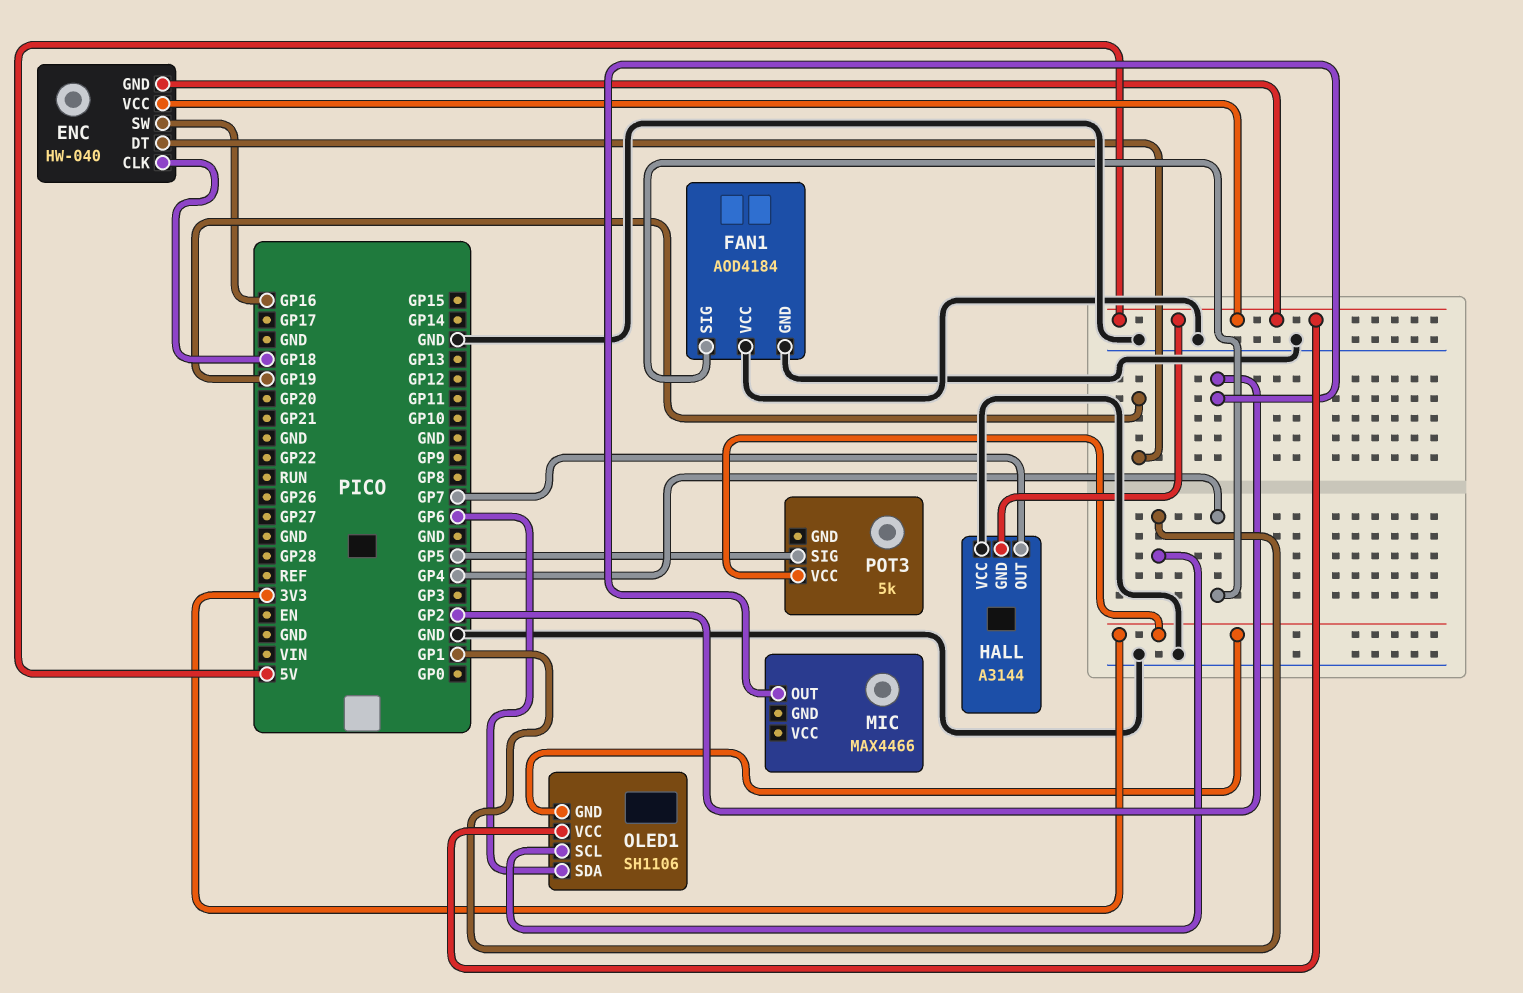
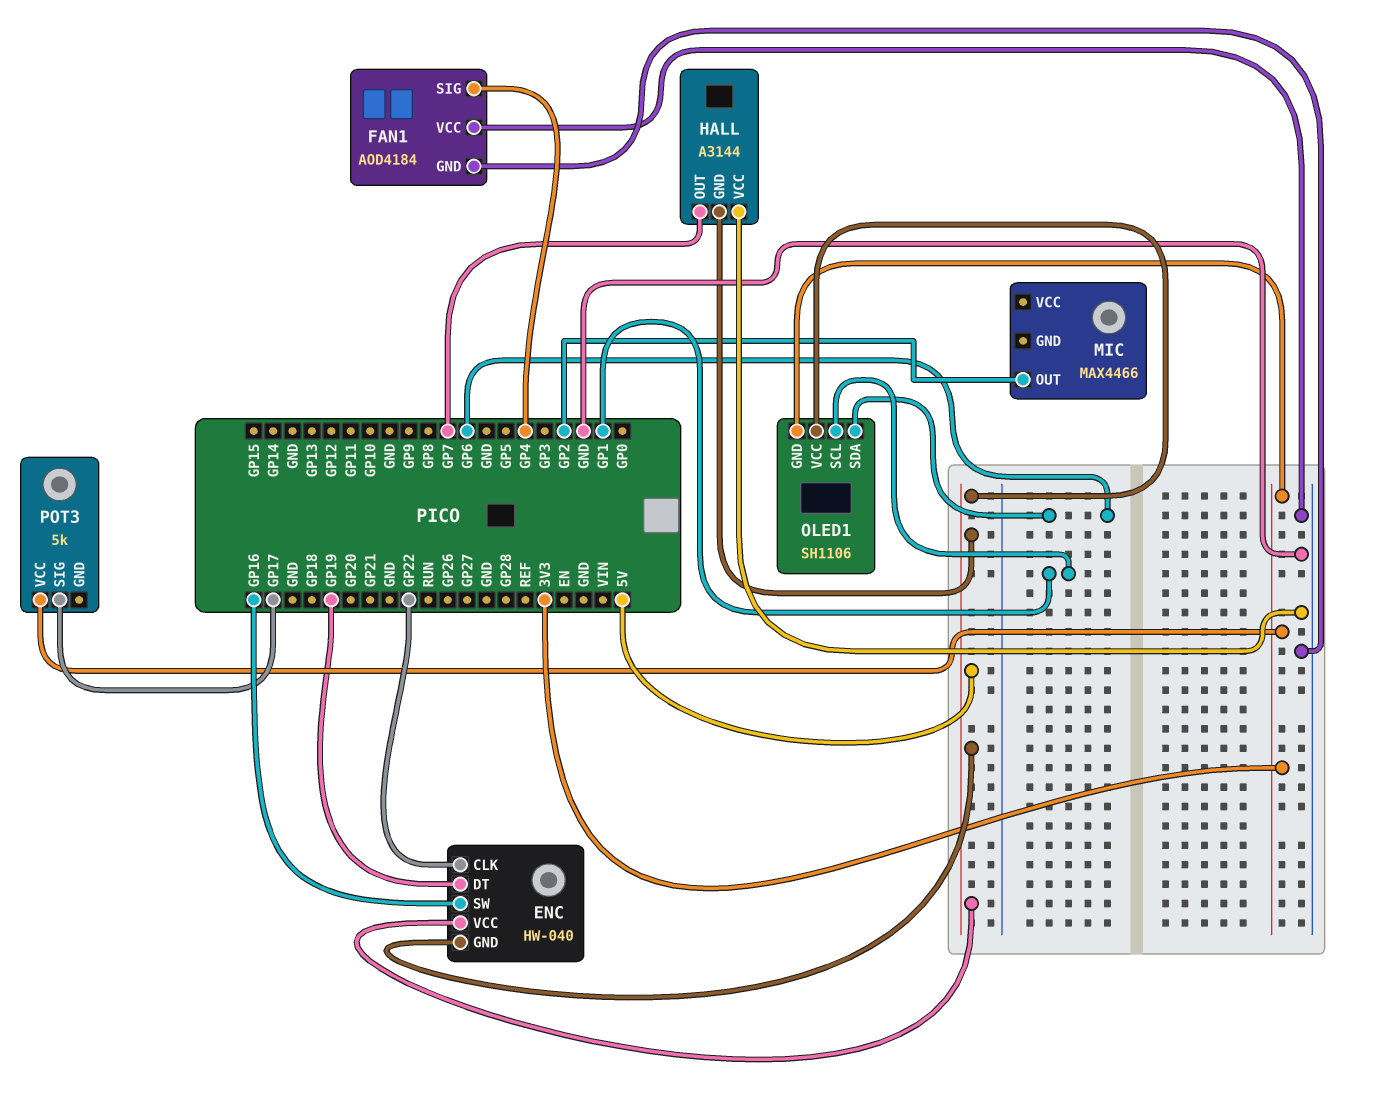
ENC pin CLK: GP18 -> GP22
POT3 pin SIG: GP5 -> GP17

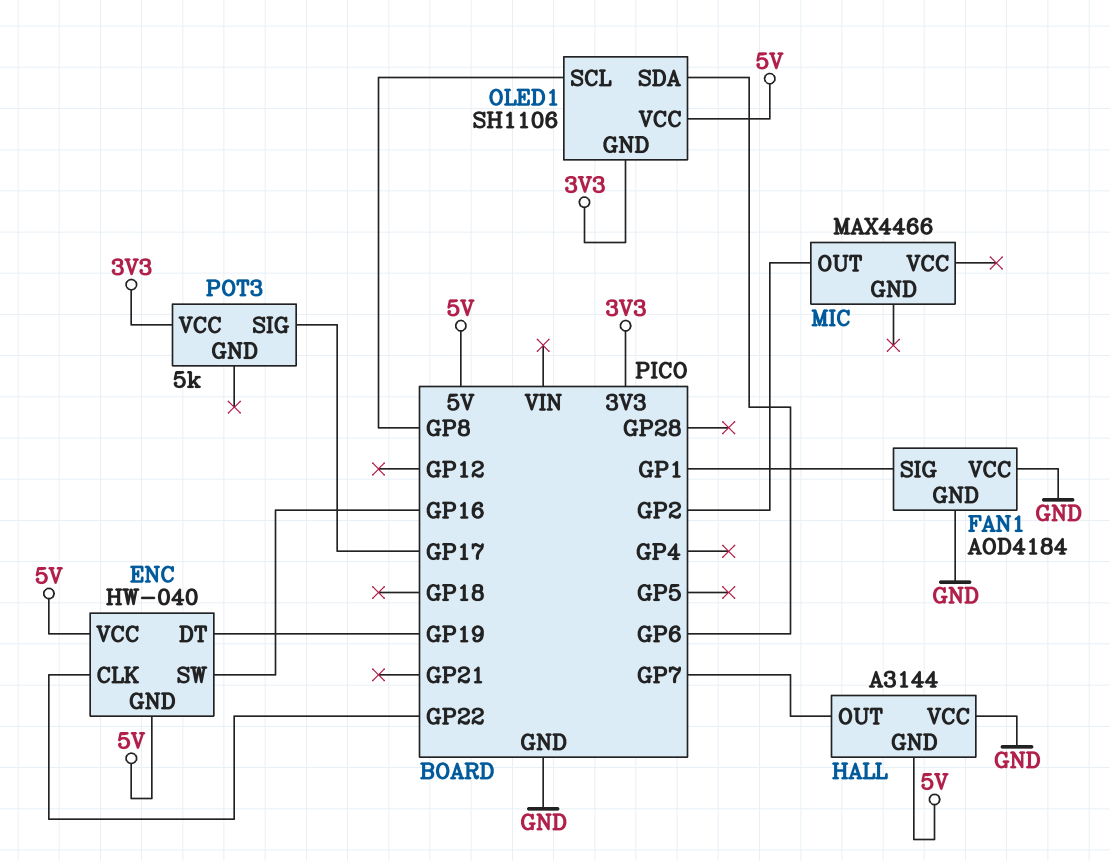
FAN1 pin SIG: GP4 -> GP1
OLED1 pin SCL: GP1 -> GP8

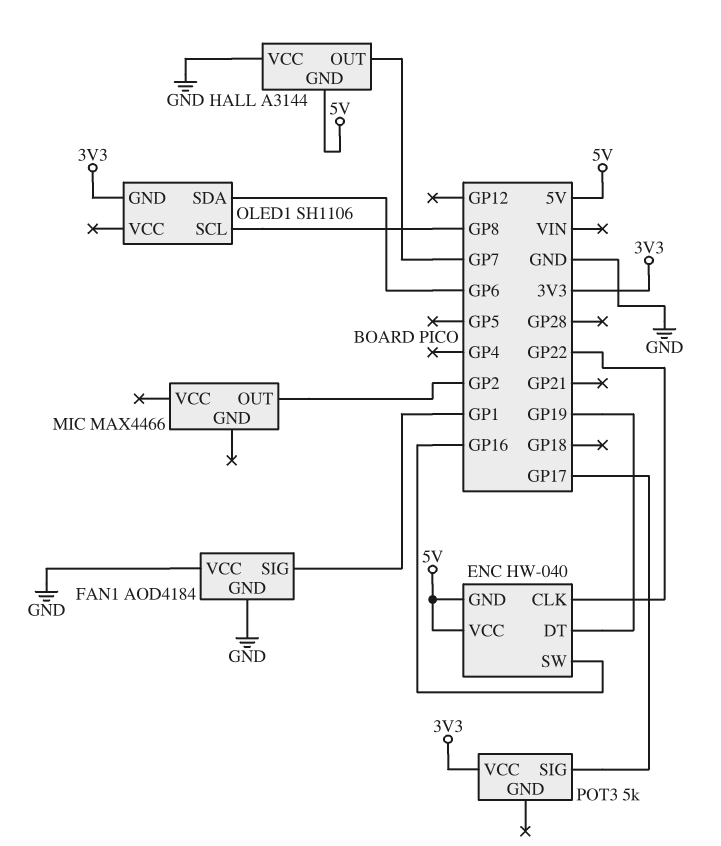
OLED1 pin VCC: 5V -> none

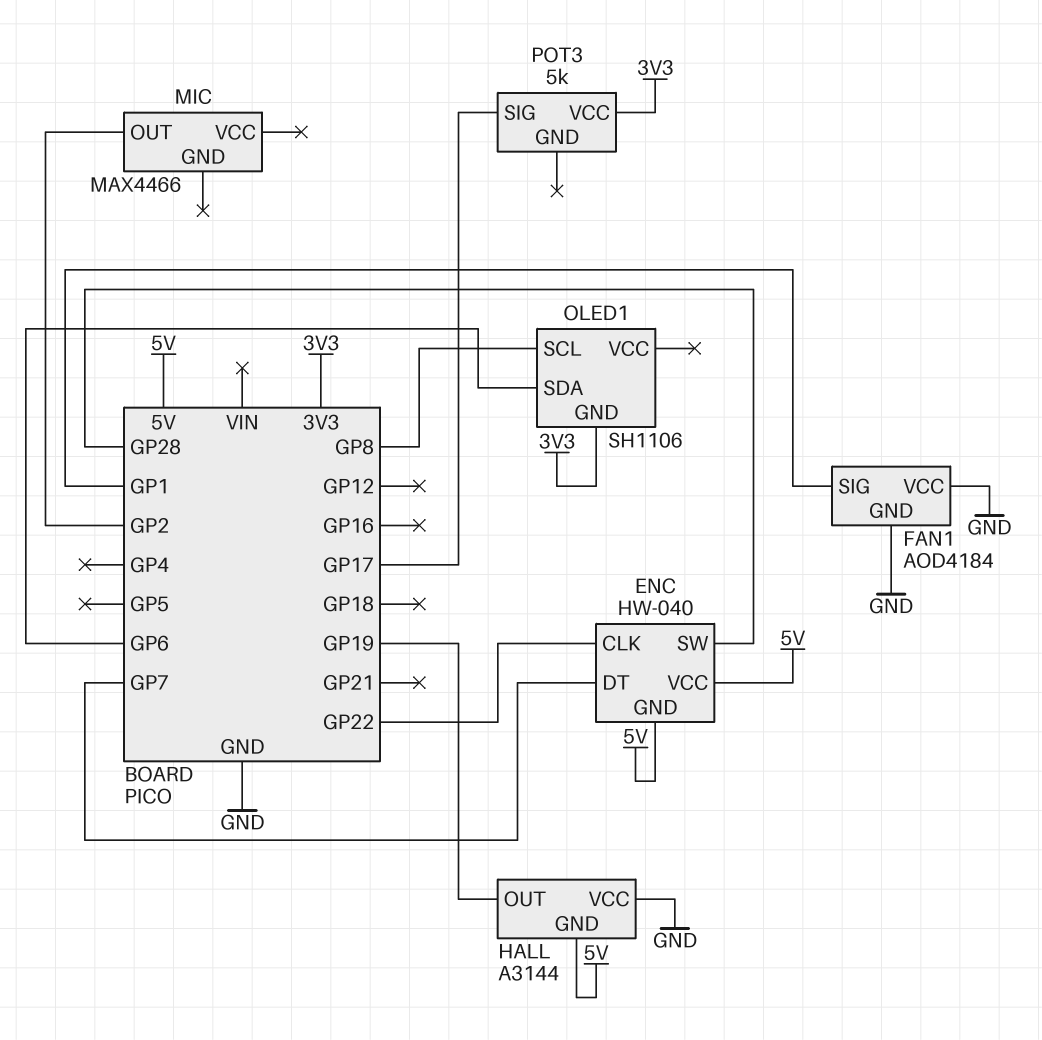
ENC pin DT: GP19 -> GP7
ENC pin SW: GP16 -> GP28
HALL pin OUT: GP7 -> GP19

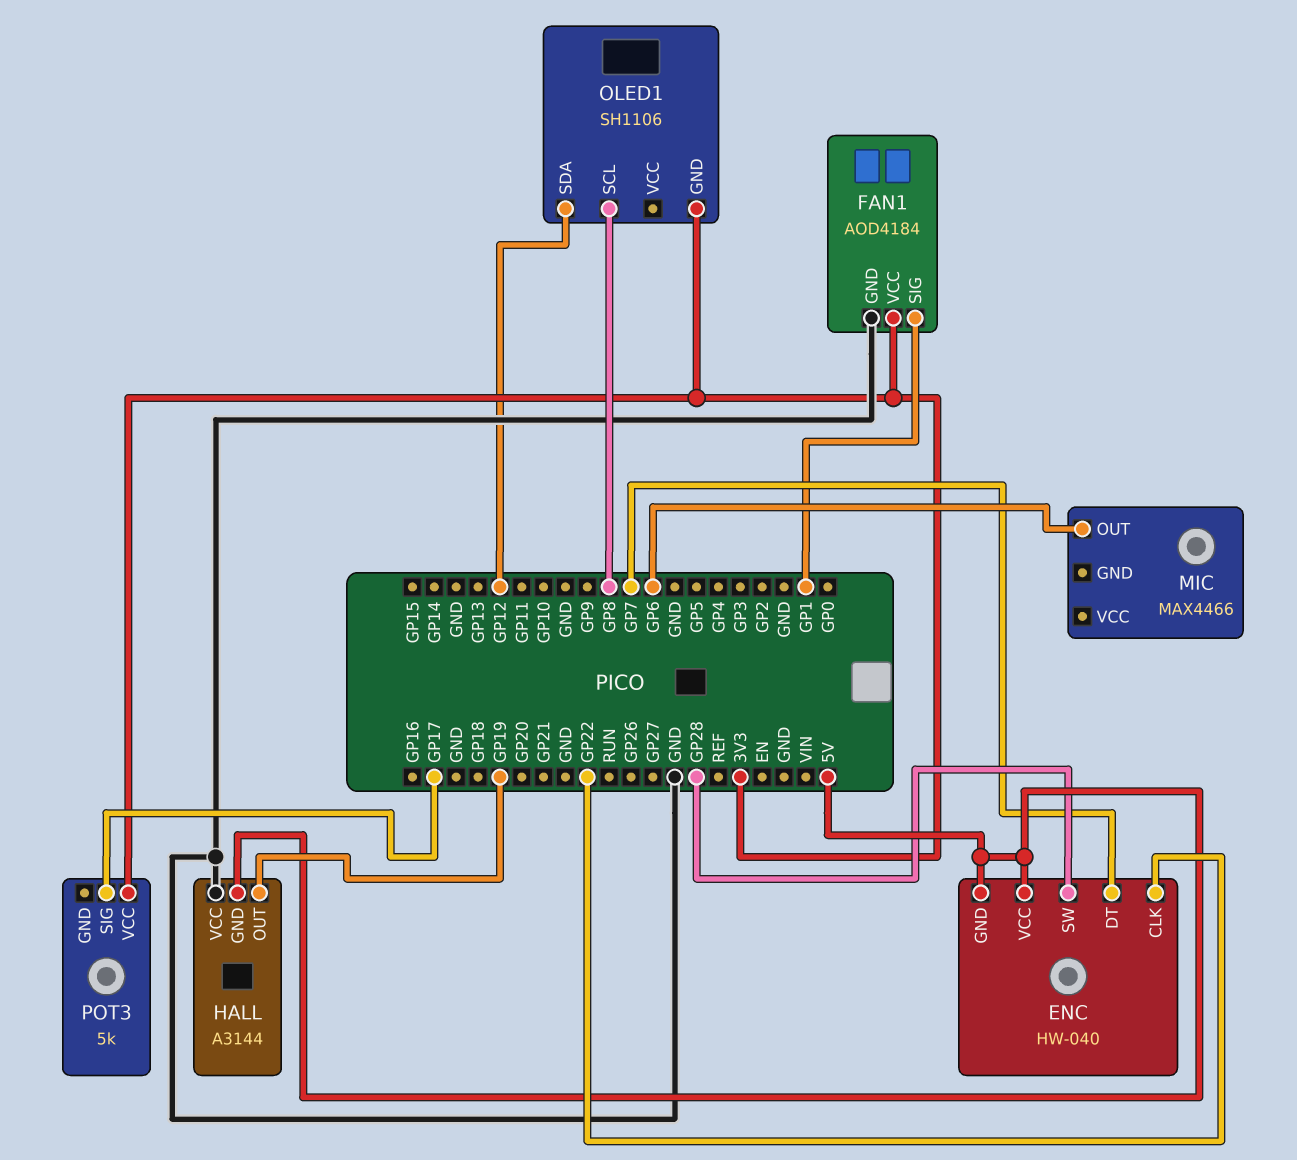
FAN1 pin VCC: GND -> 3V3
MIC pin OUT: GP2 -> GP6
OLED1 pin SDA: GP6 -> GP12

